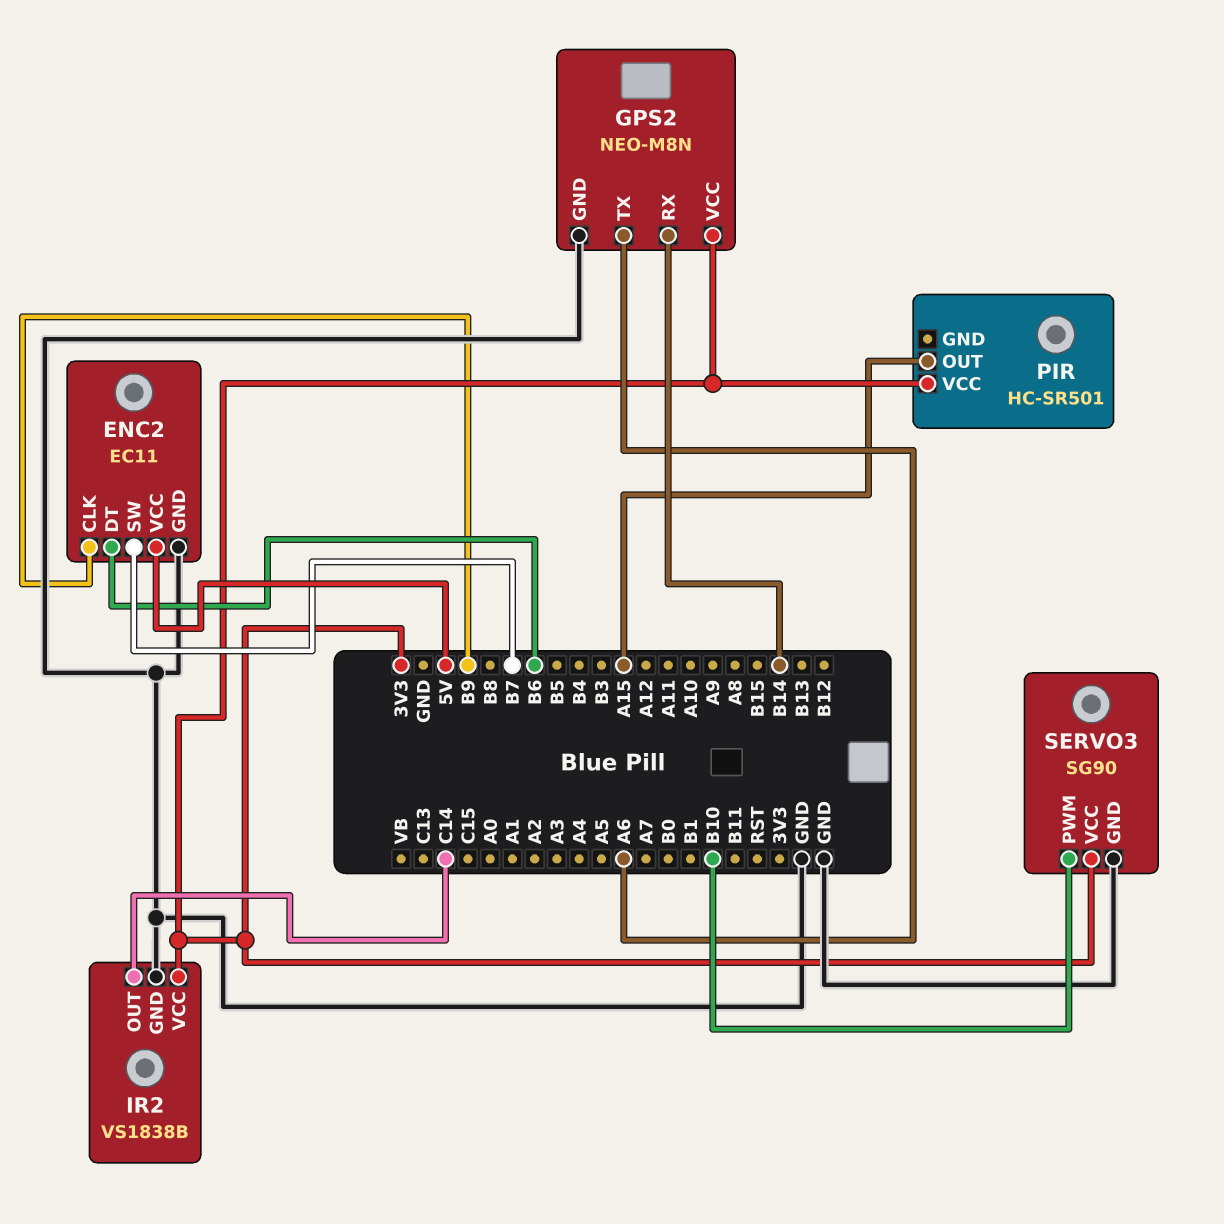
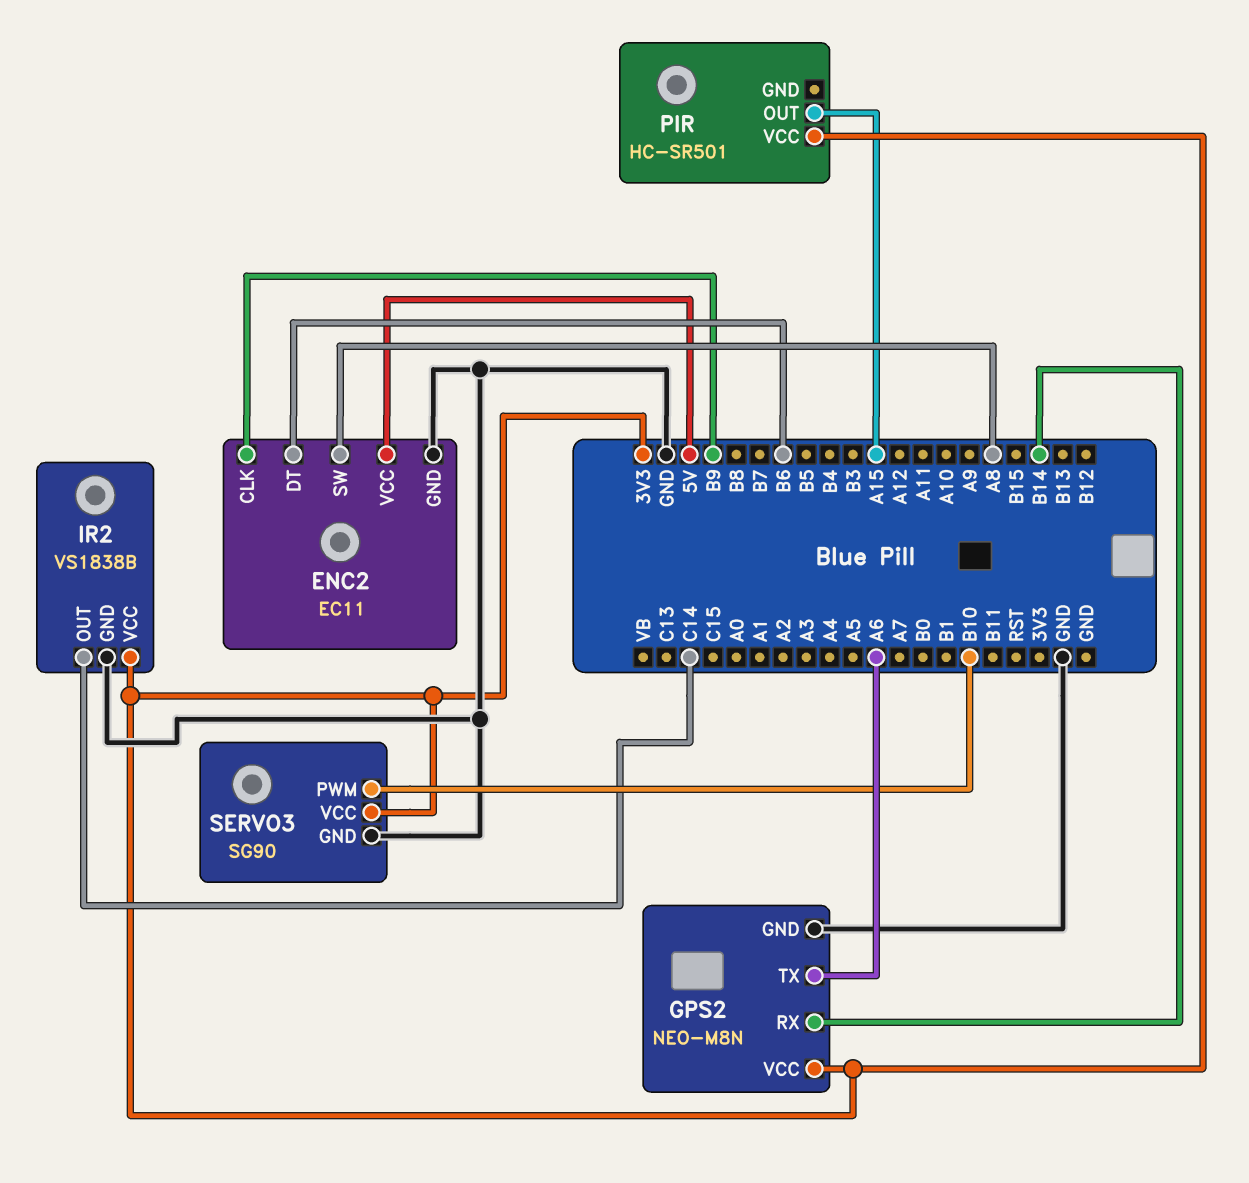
ENC2 pin SW: B7 -> A8

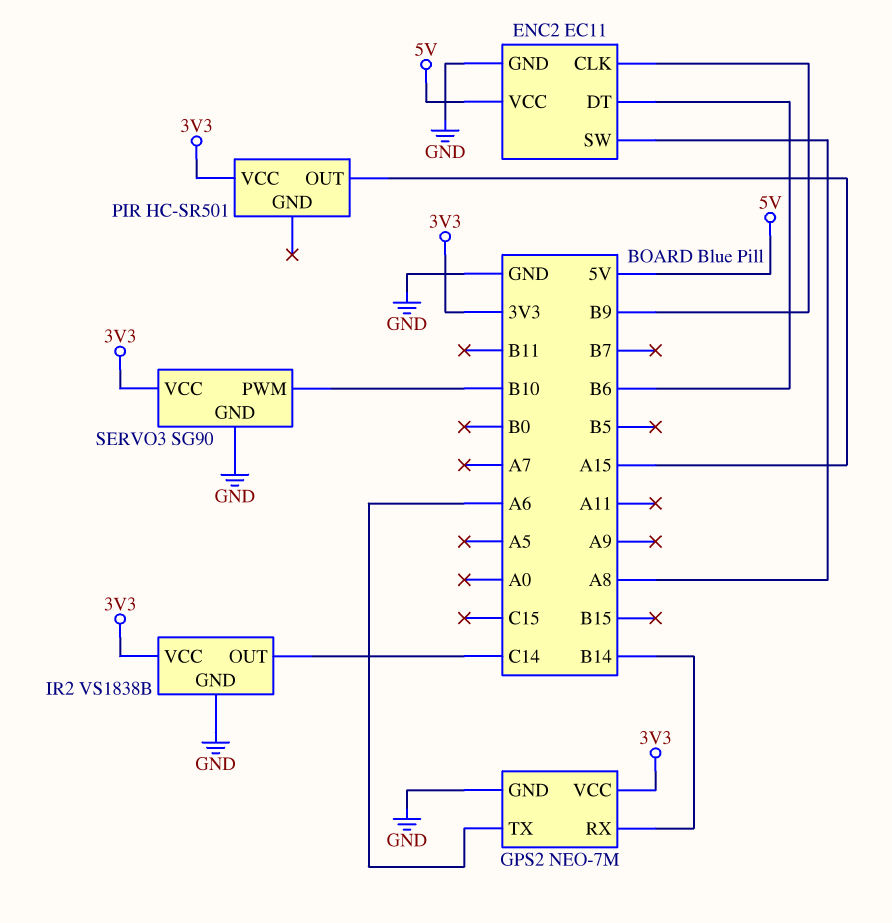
GPS2: NEO-M8N -> NEO-7M

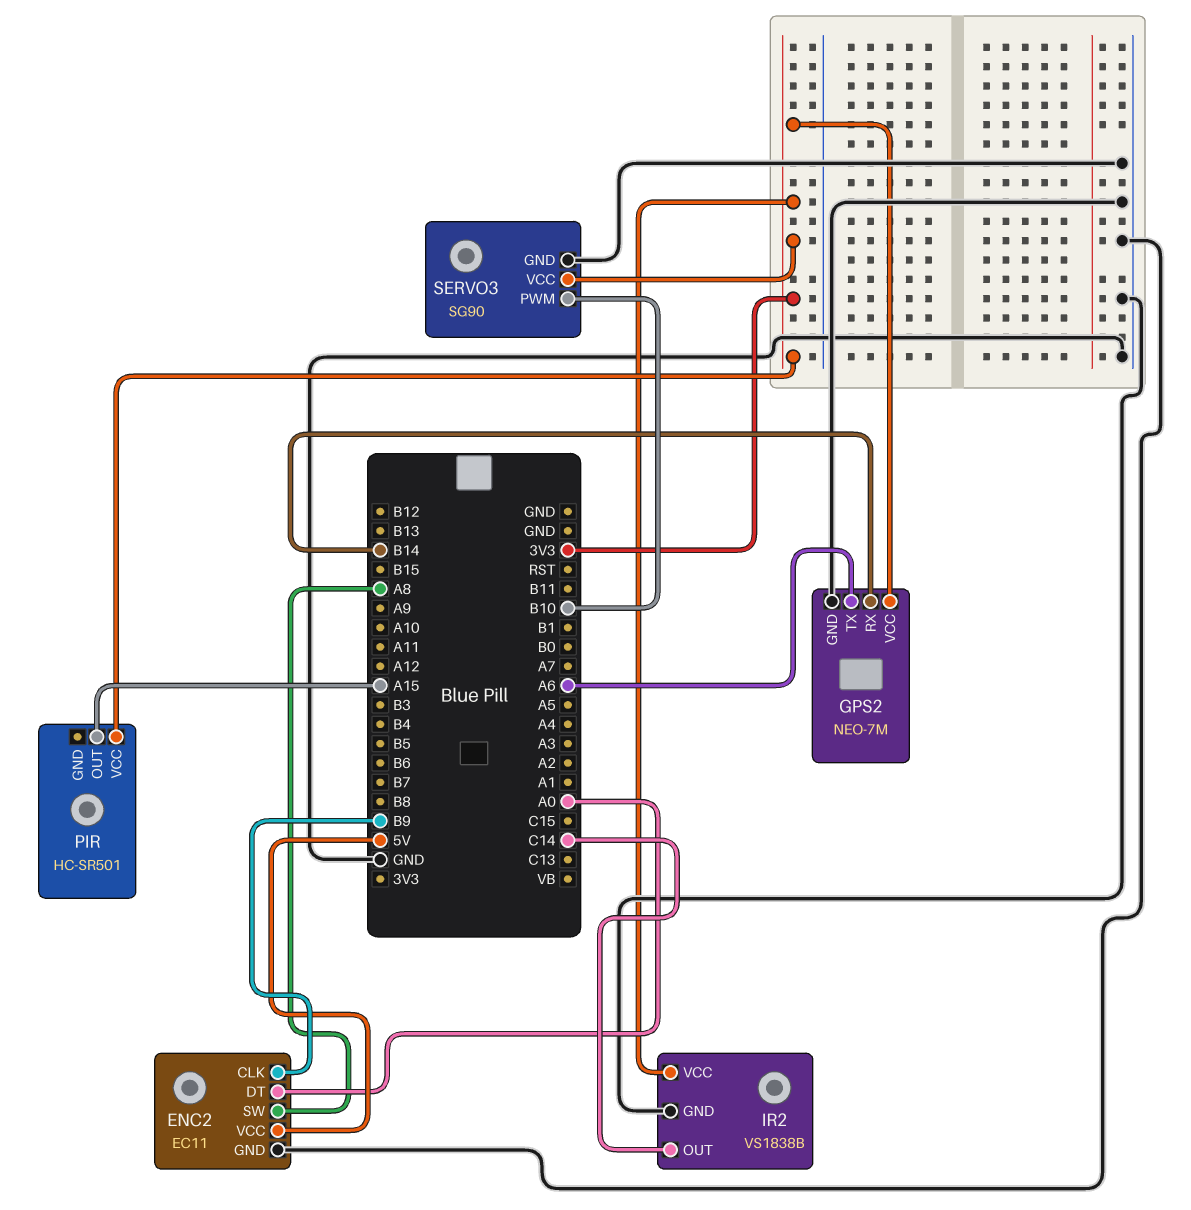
ENC2 pin DT: B6 -> A0

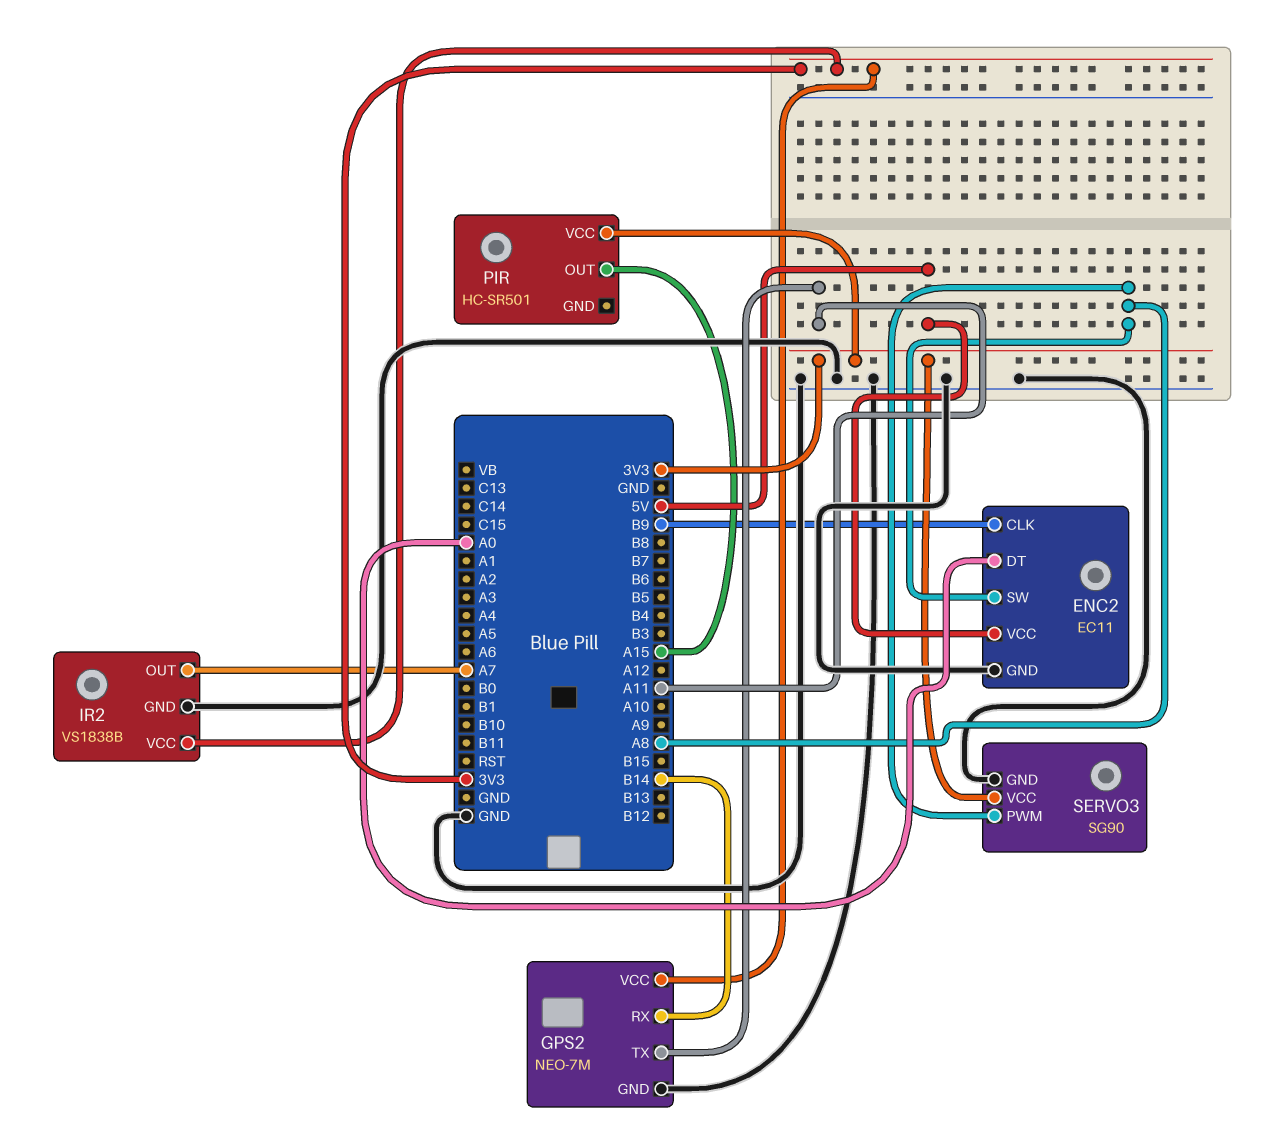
GPS2 pin TX: A6 -> A11
IR2 pin OUT: C14 -> A7
SERVO3 pin PWM: B10 -> A8

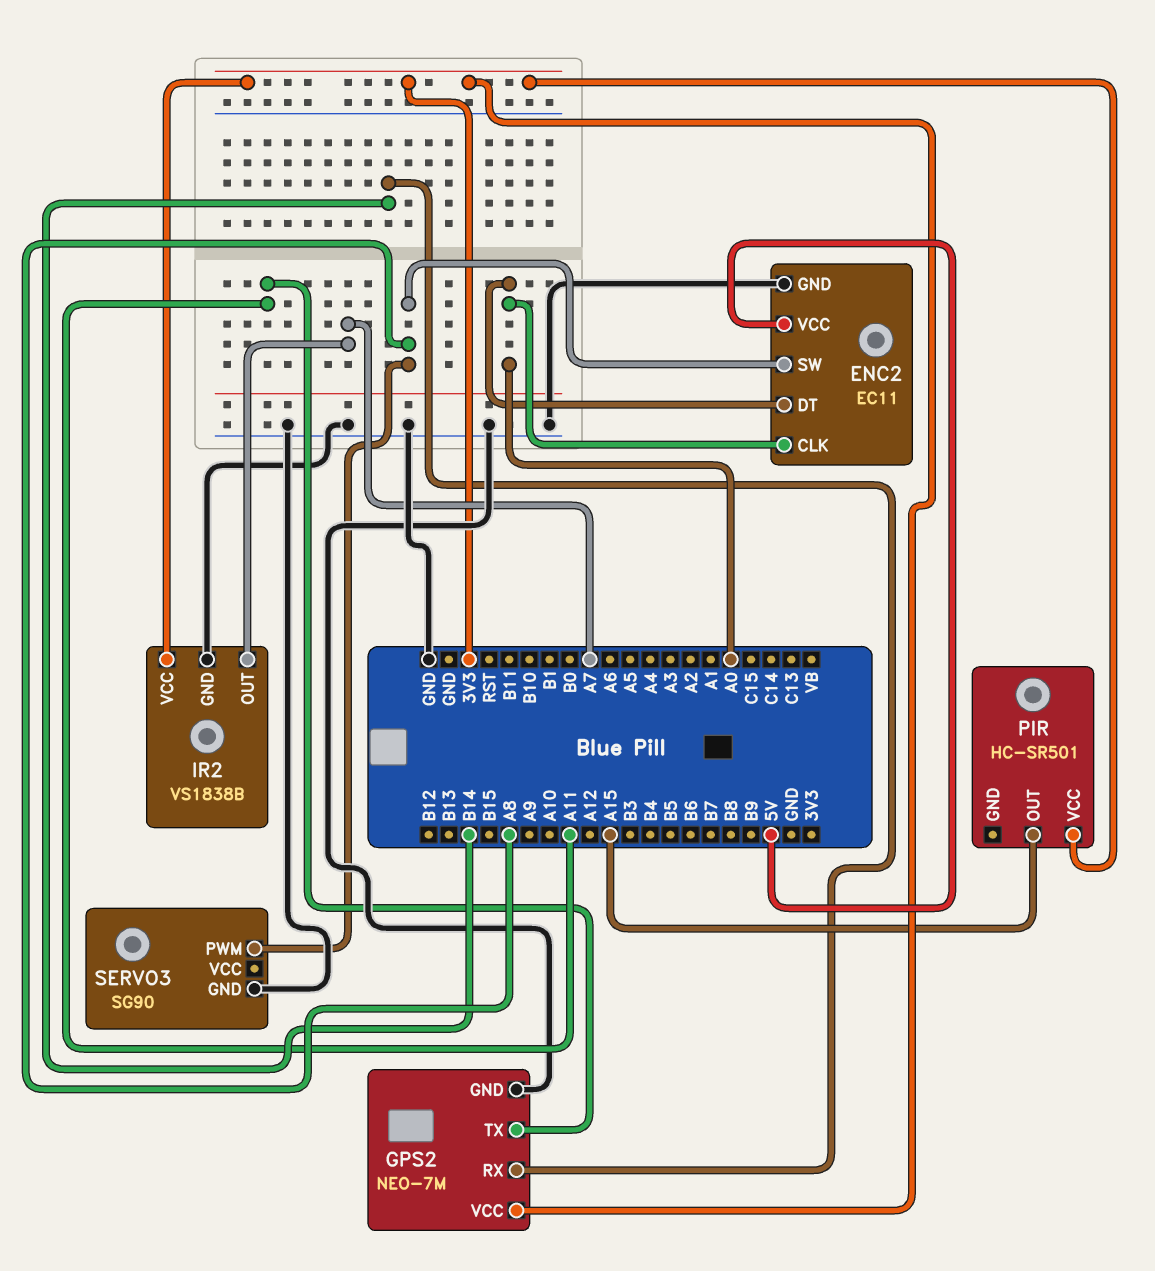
ENC2 pin CLK: B9 -> A0
SERVO3 pin VCC: 3V3 -> none

